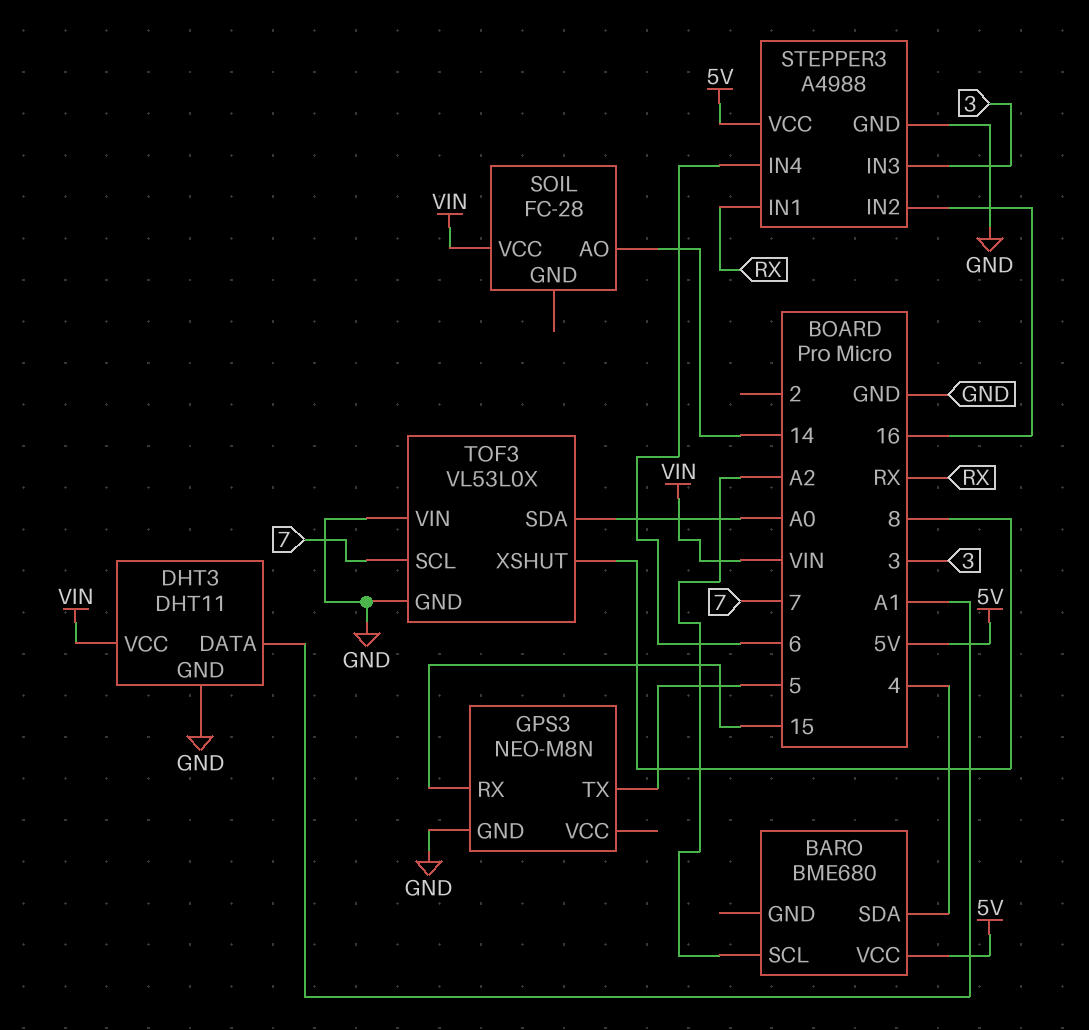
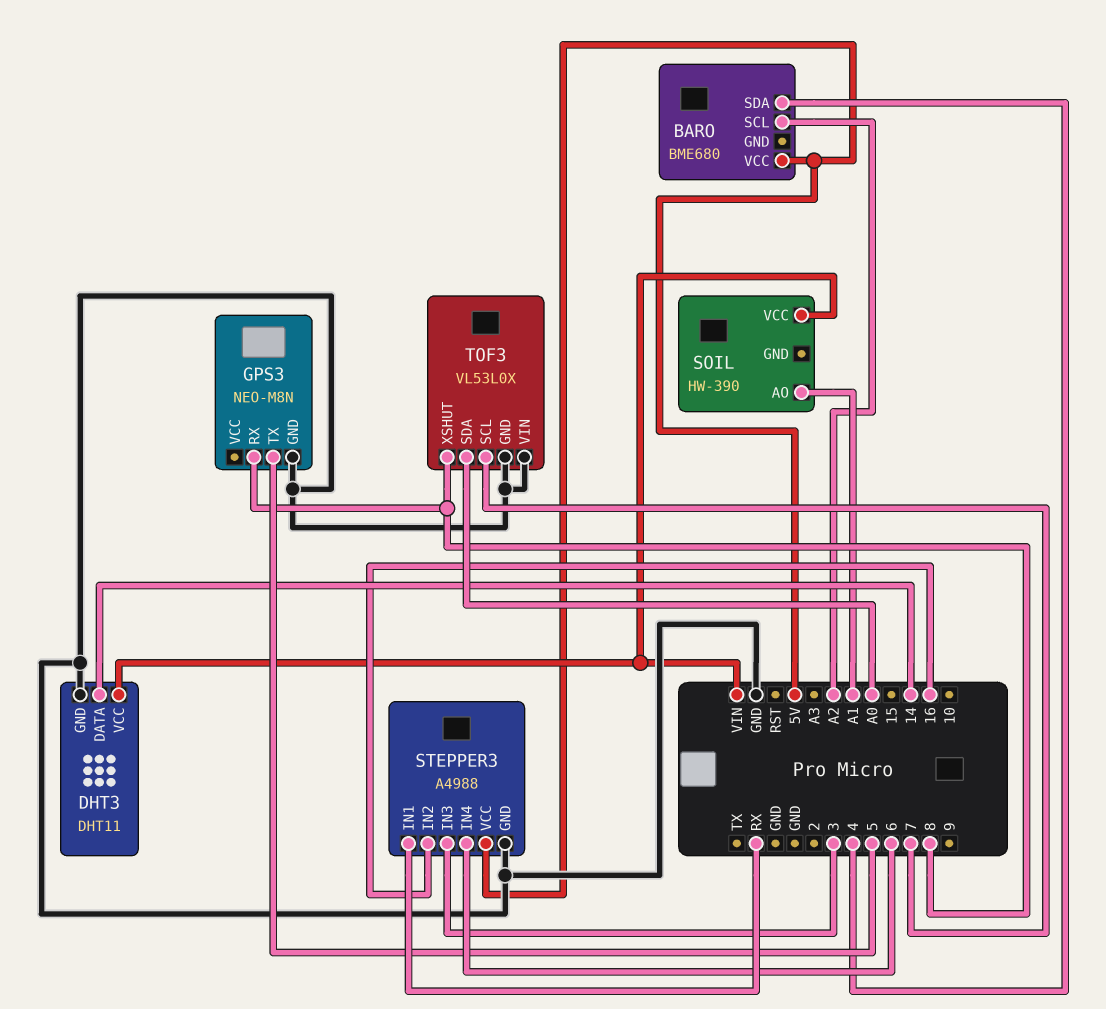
DHT3 pin DATA: A1 -> 14
GPS3 pin RX: 15 -> 8
SOIL: FC-28 -> HW-390
SOIL pin AO: 14 -> A1

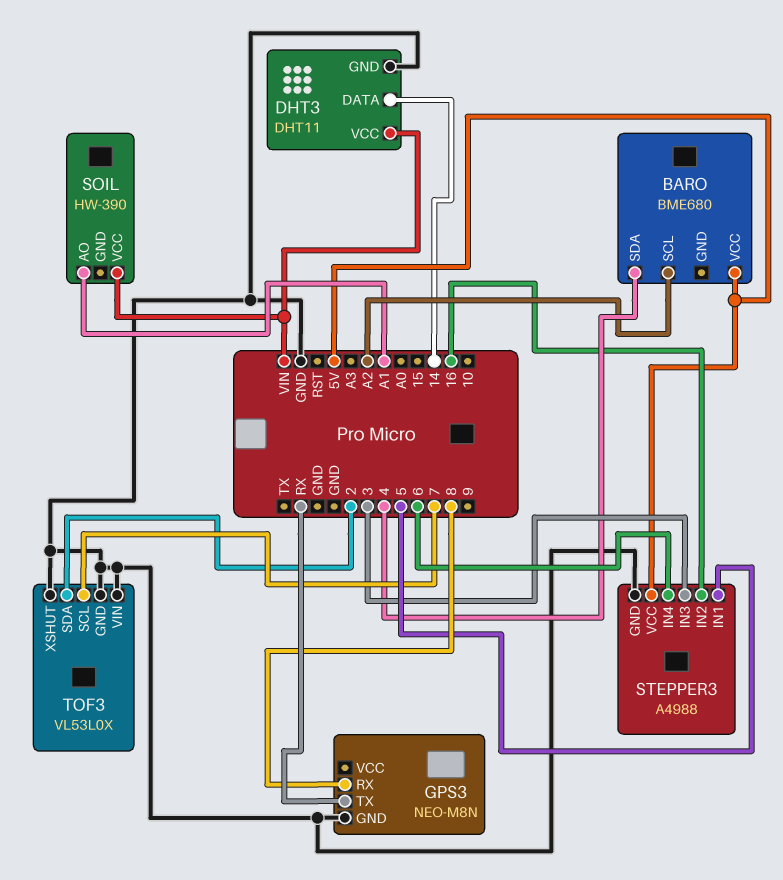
GPS3 pin TX: 5 -> RX
STEPPER3 pin IN1: RX -> 5
TOF3 pin SDA: A0 -> 2
TOF3 pin XSHUT: 8 -> GND

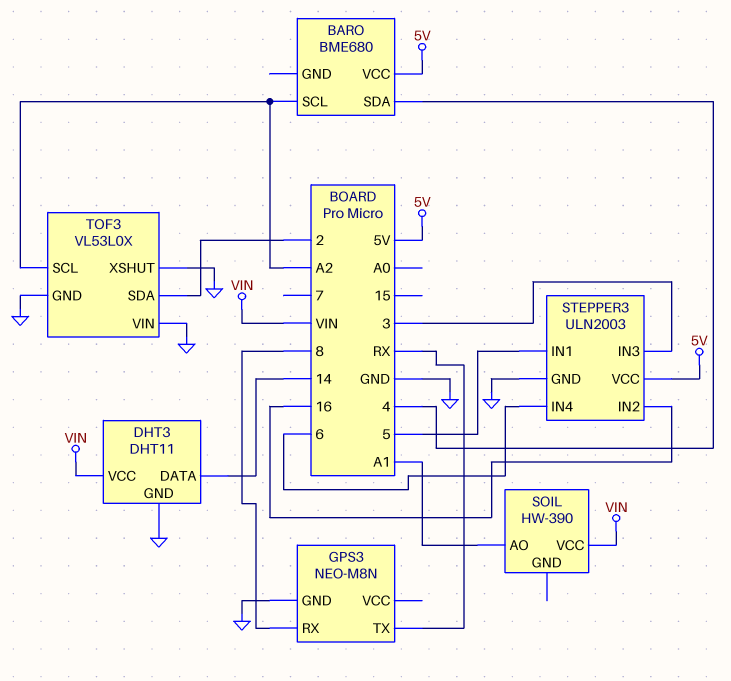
STEPPER3: A4988 -> ULN2003
TOF3 pin SCL: 7 -> A2

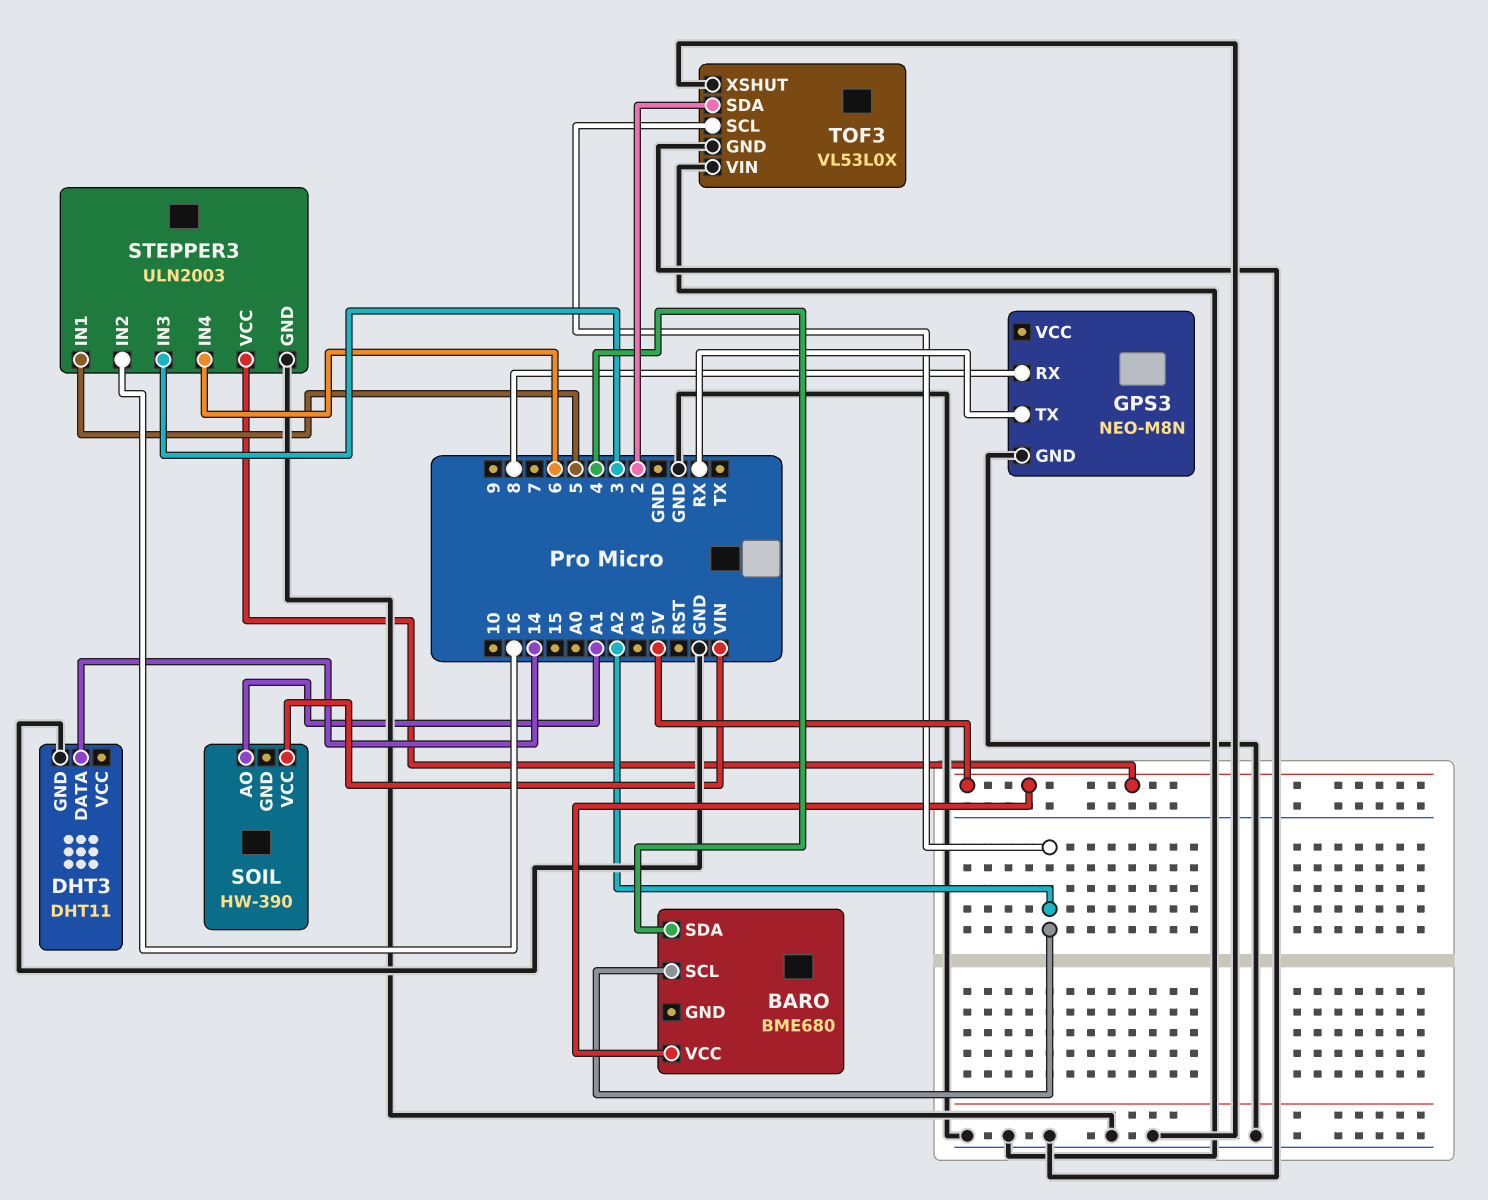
DHT3 pin VCC: VIN -> none

